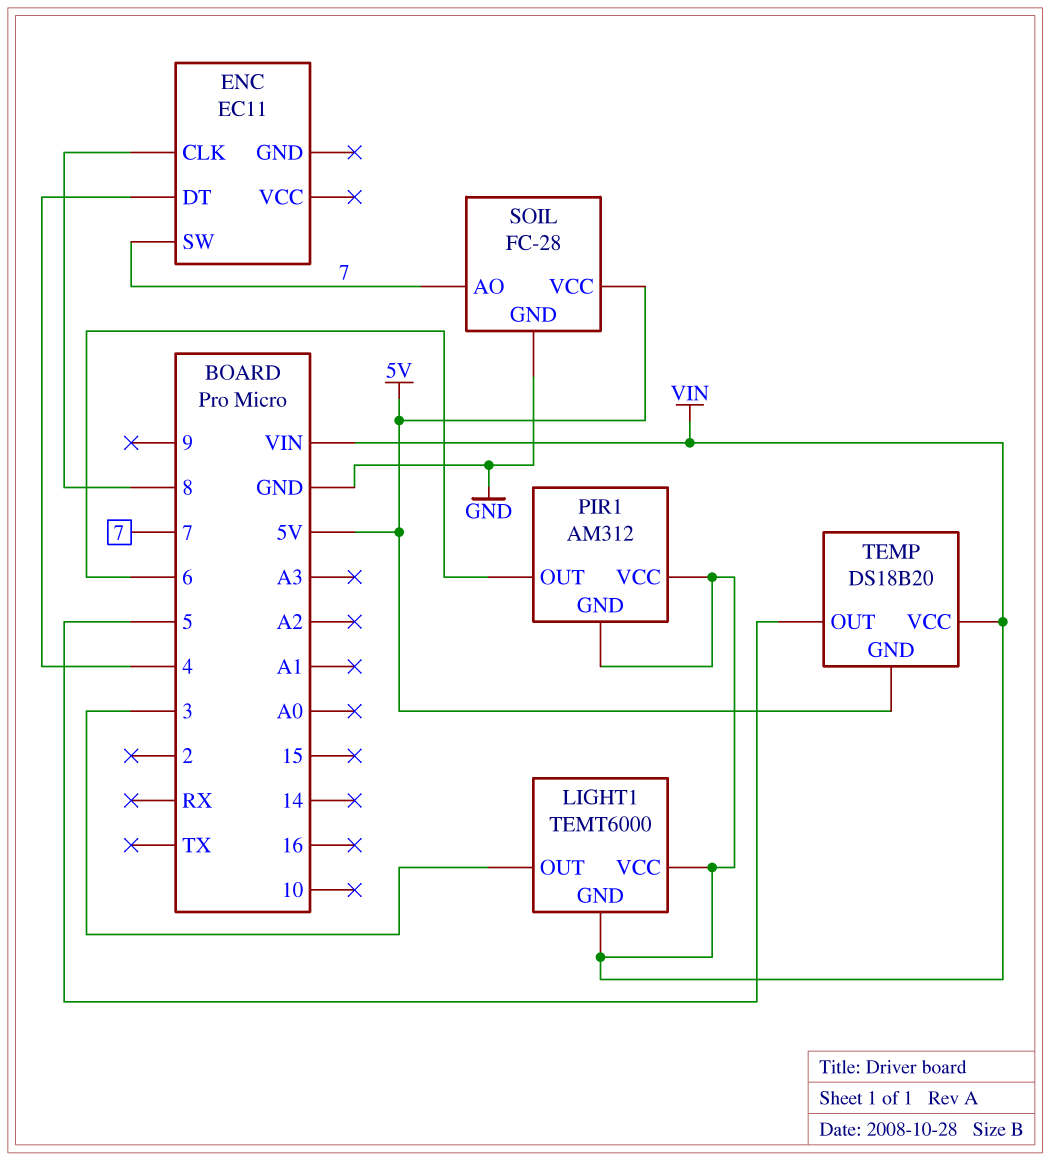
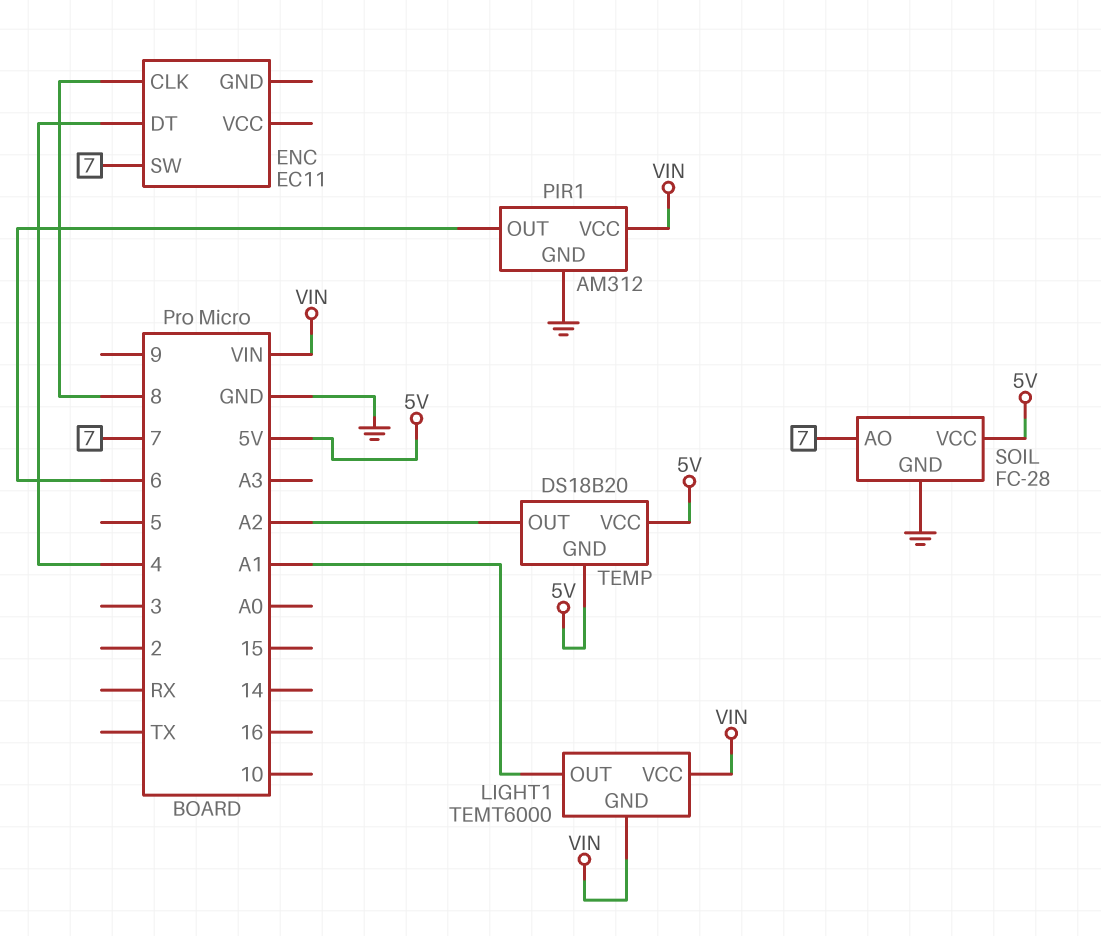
LIGHT1 pin OUT: 3 -> A1
PIR1 pin GND: VIN -> GND
TEMP pin OUT: 5 -> A2
TEMP pin VCC: VIN -> 5V

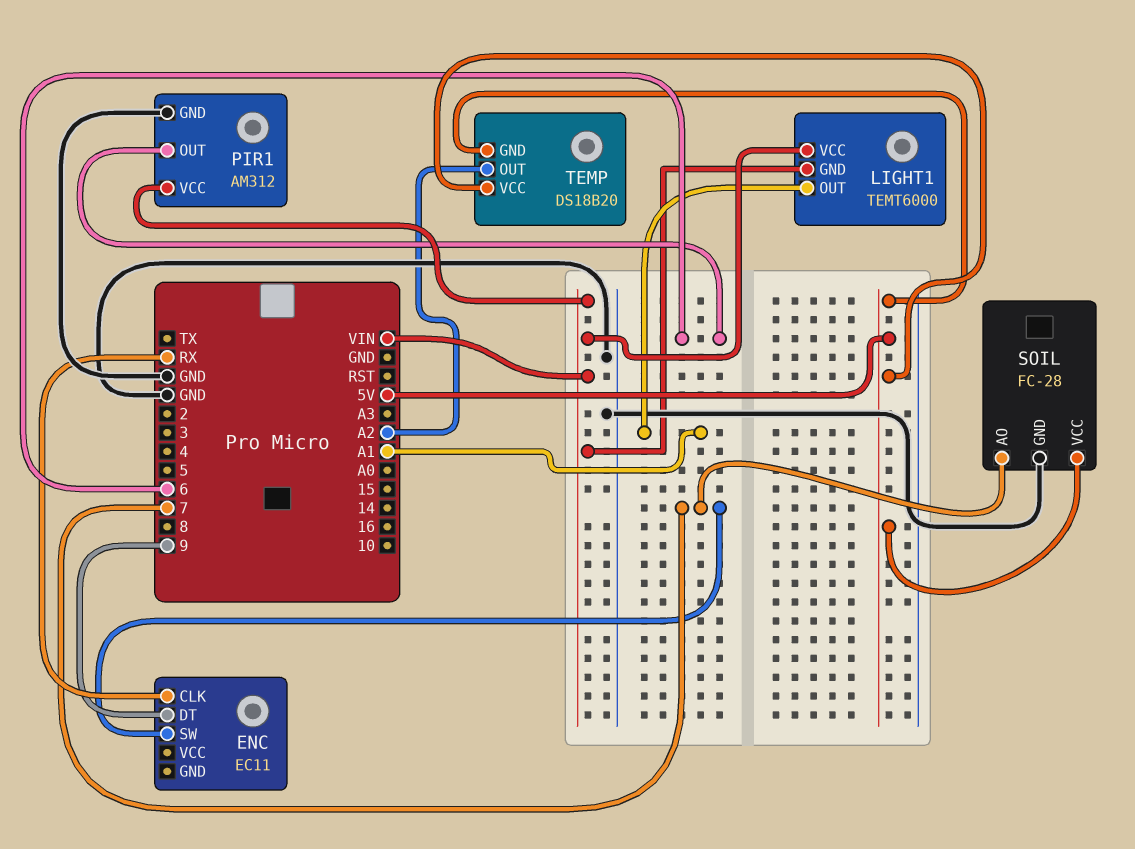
ENC pin CLK: 8 -> RX
ENC pin DT: 4 -> 9

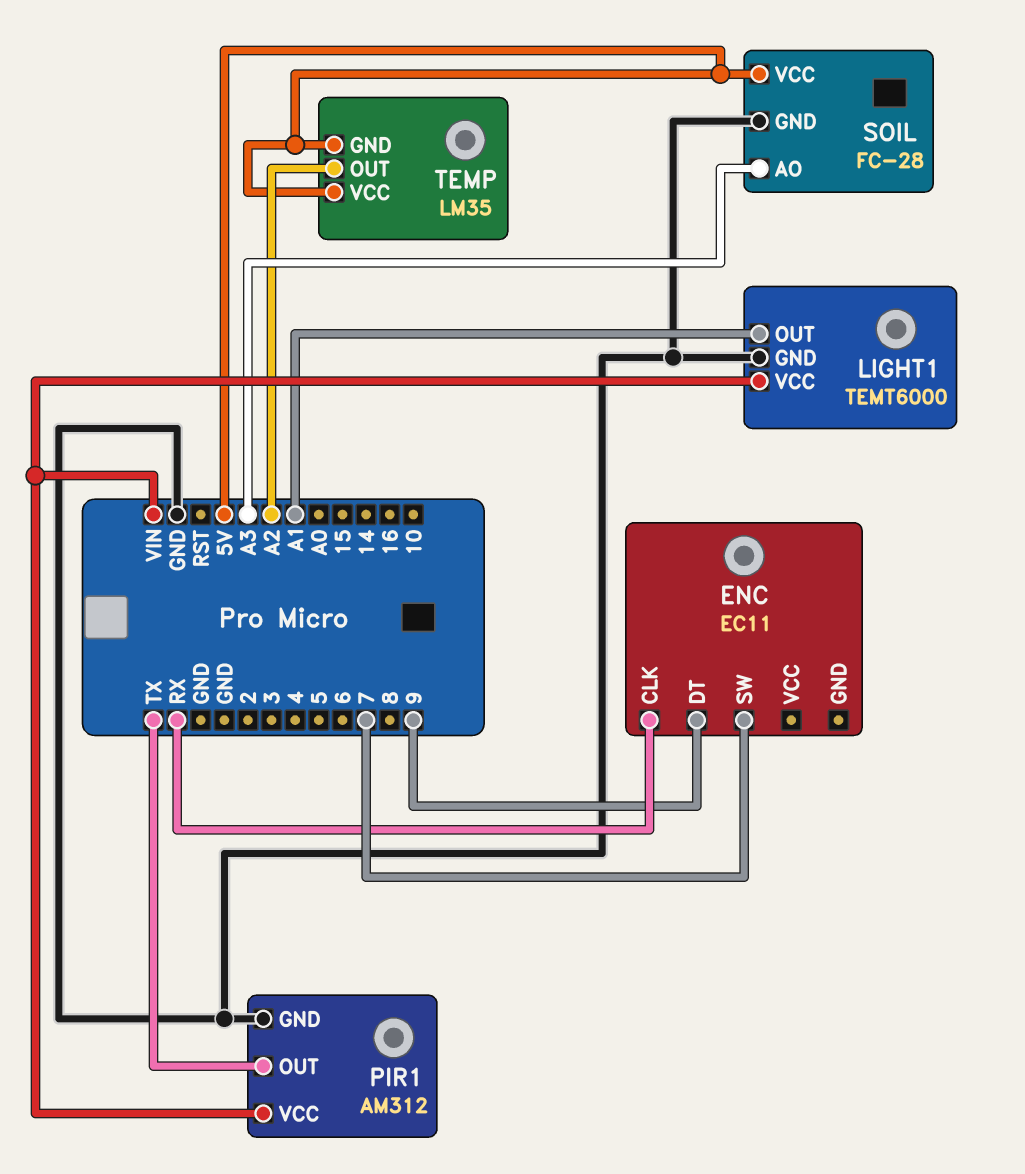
LIGHT1 pin GND: VIN -> GND
PIR1 pin OUT: 6 -> TX
SOIL pin AO: 7 -> A3
TEMP: DS18B20 -> LM35

